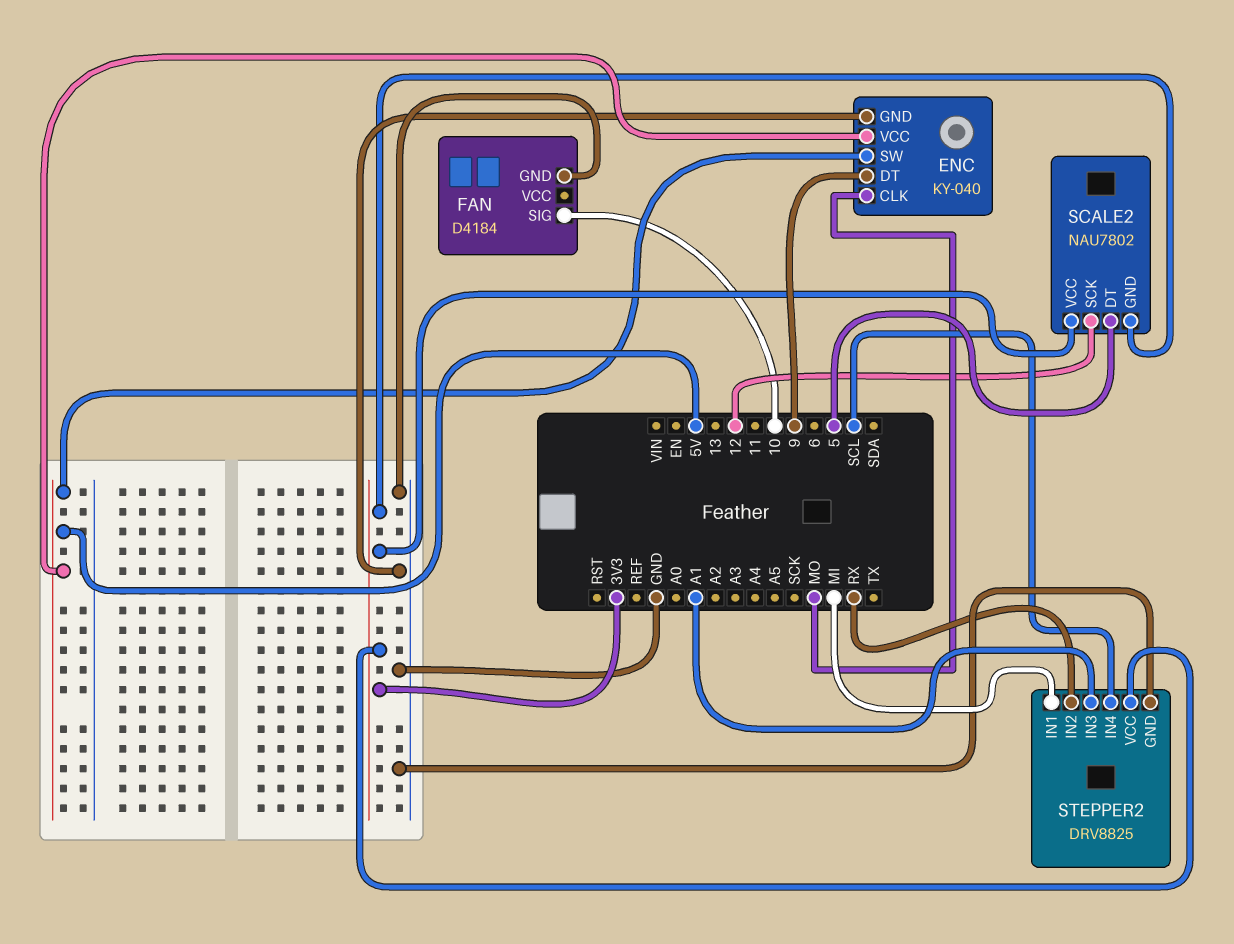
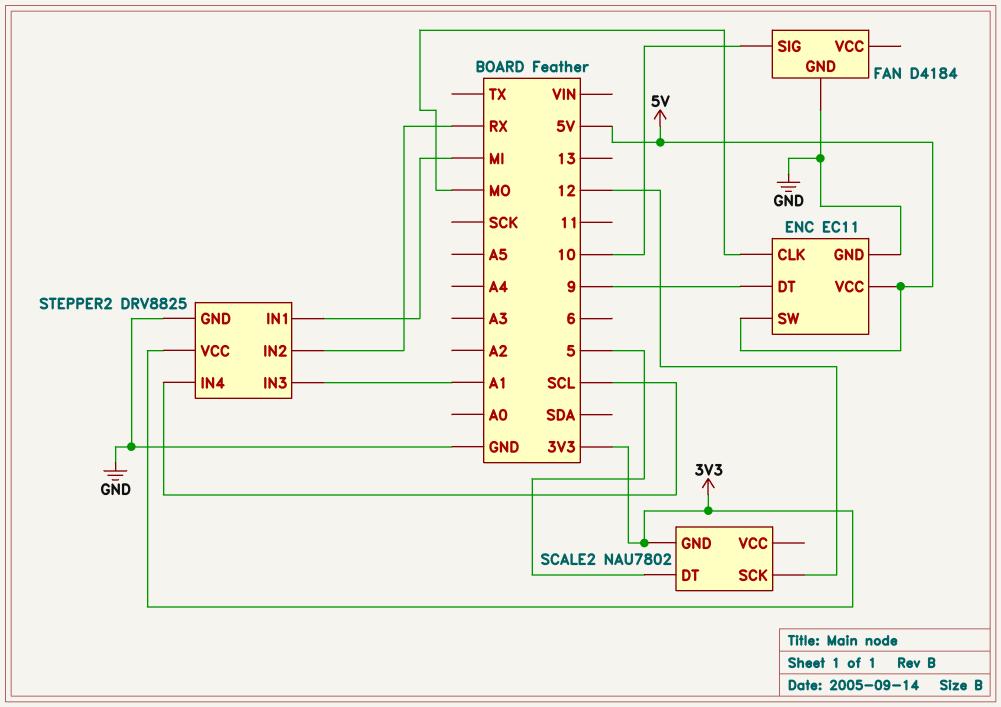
ENC: KY-040 -> EC11
SCALE2 pin VCC: 3V3 -> none

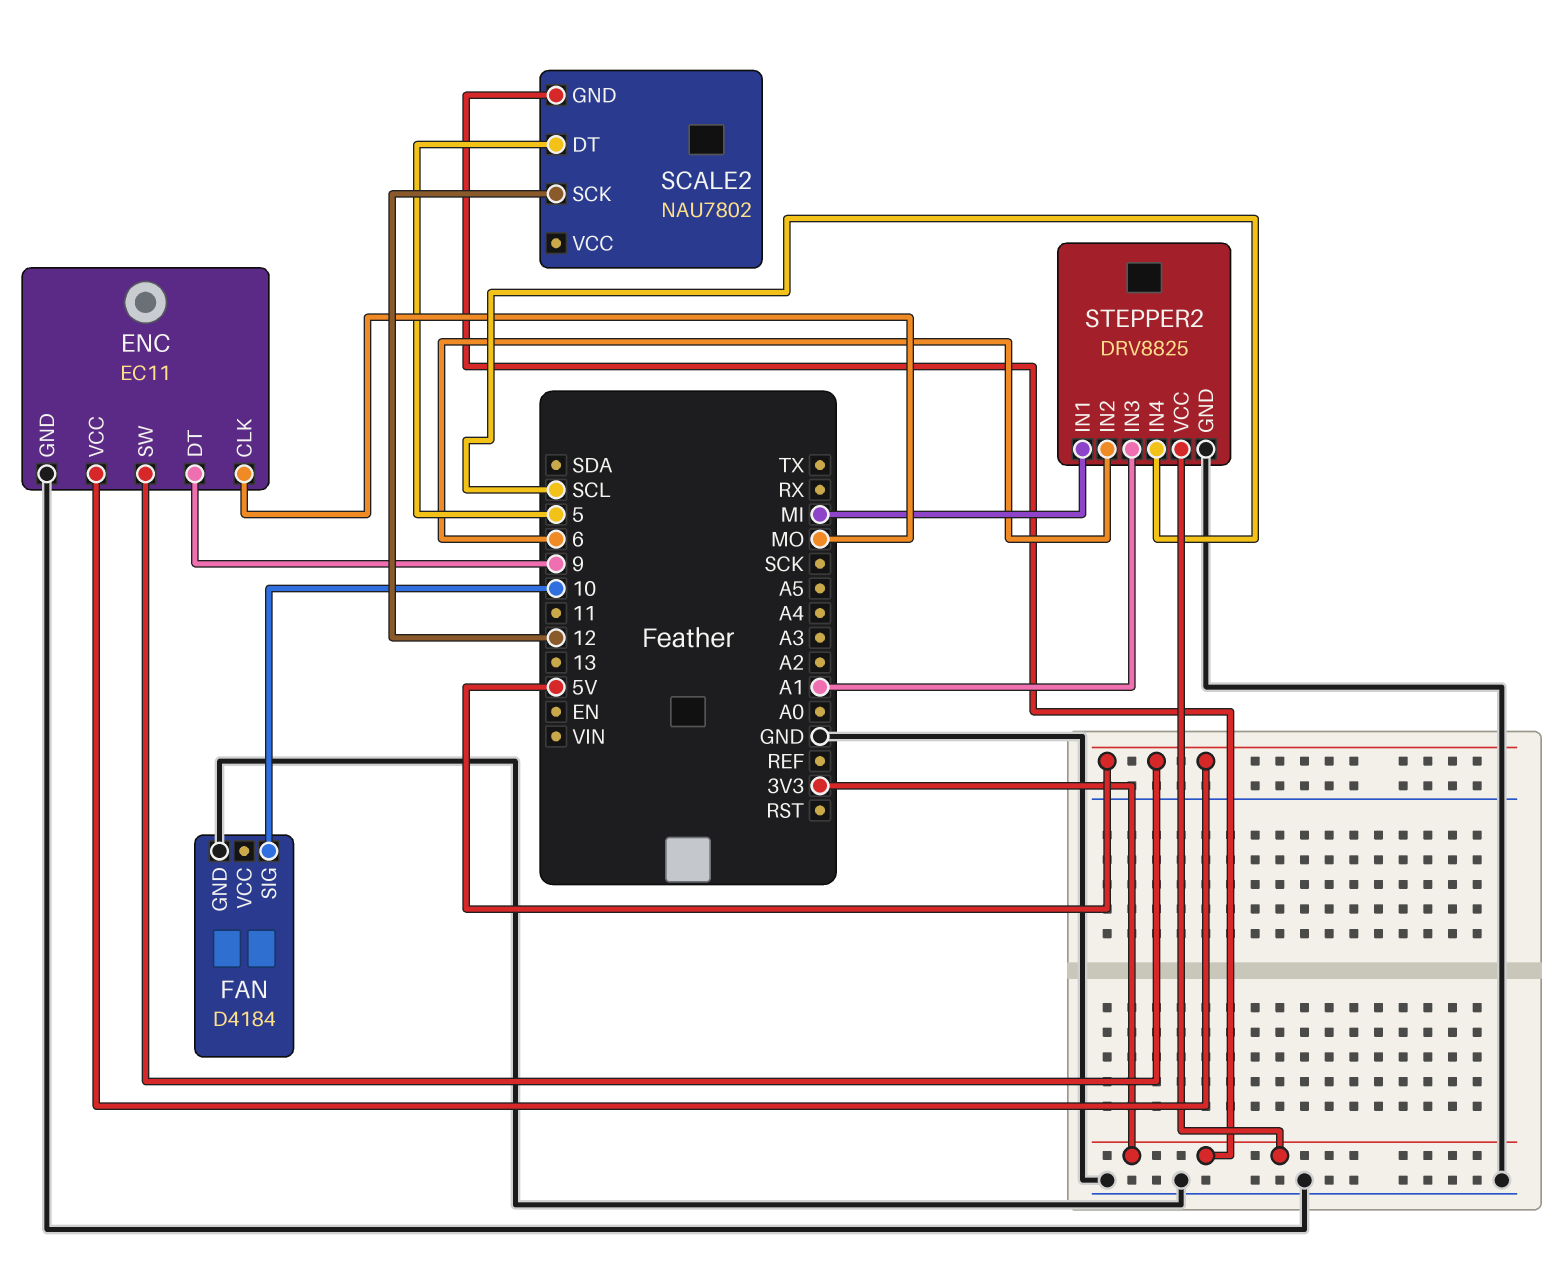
STEPPER2 pin IN2: RX -> 6

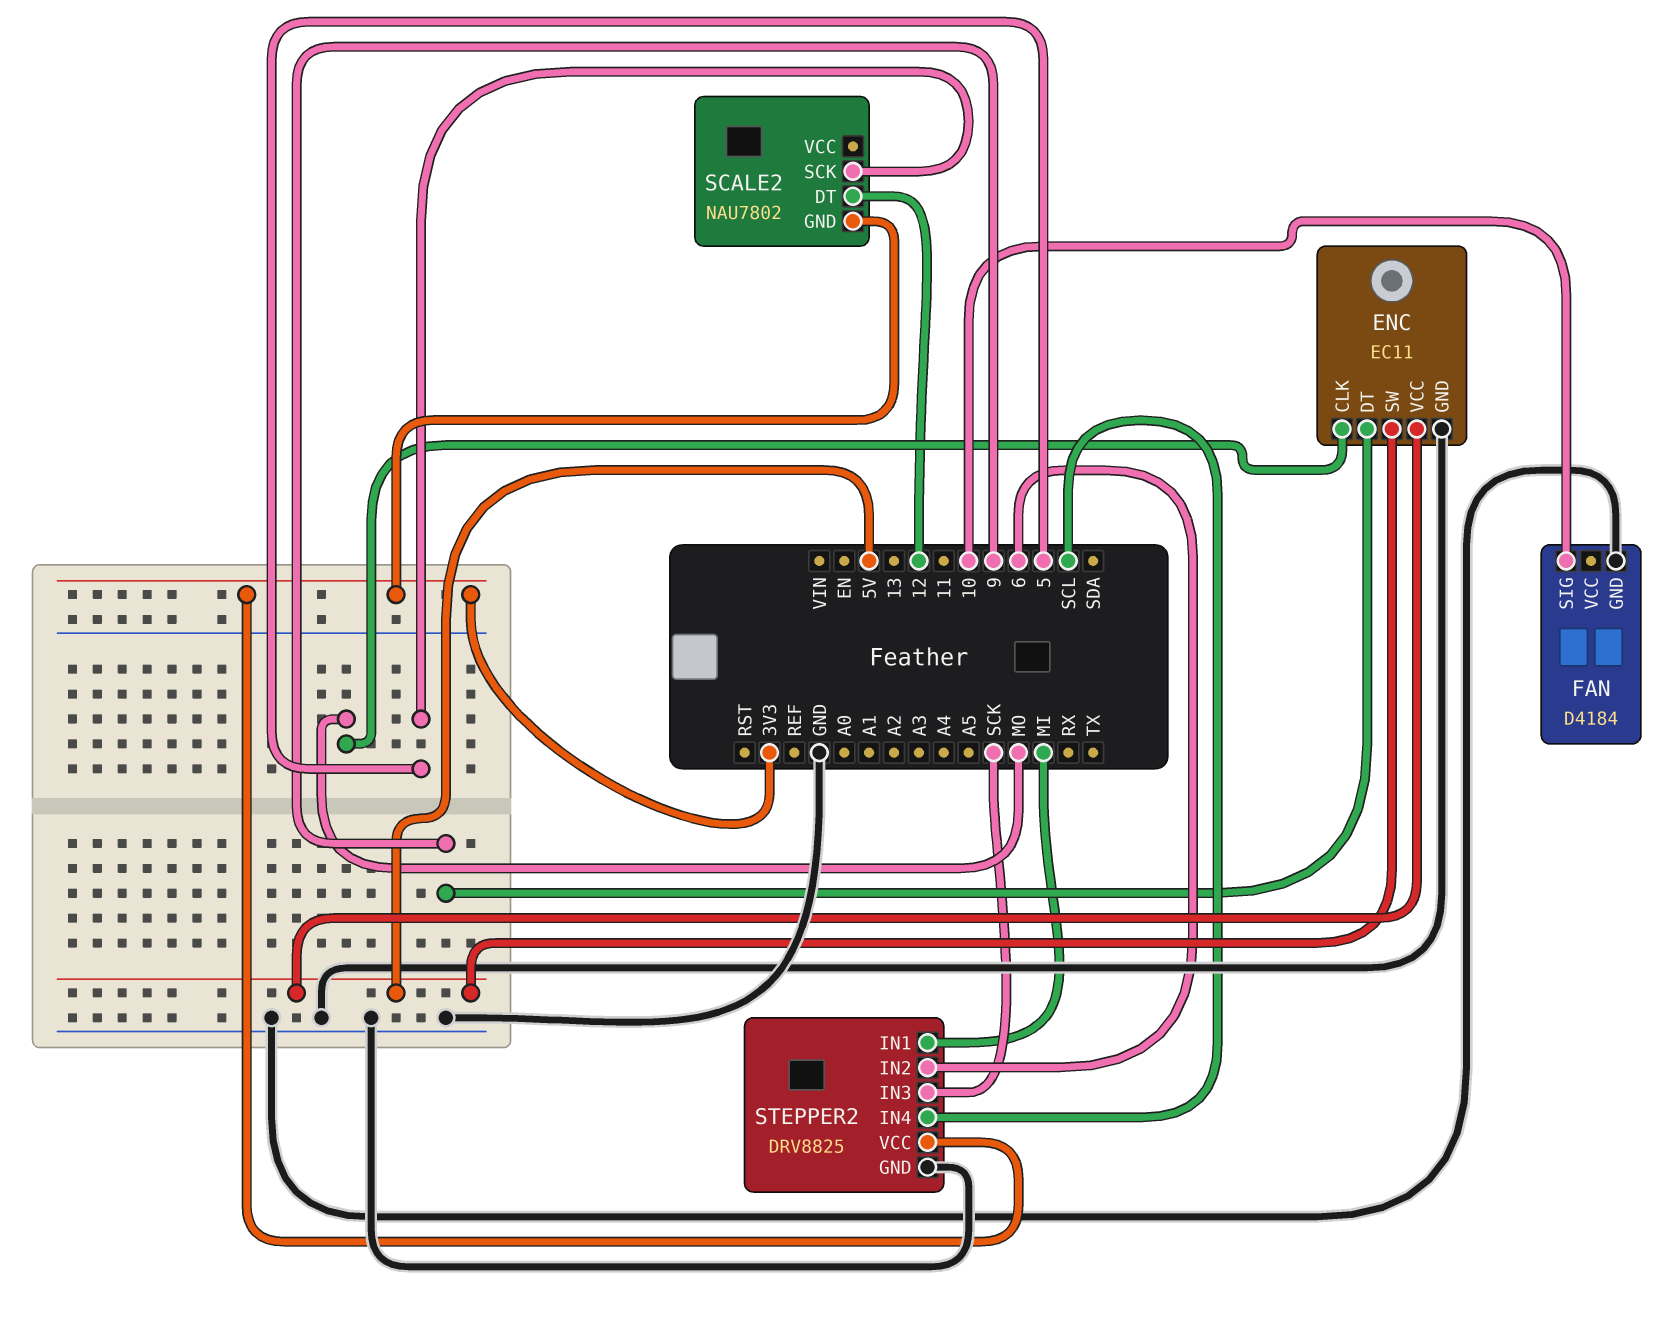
SCALE2 pin DT: 5 -> 12
SCALE2 pin SCK: 12 -> 5
STEPPER2 pin IN3: A1 -> SCK

